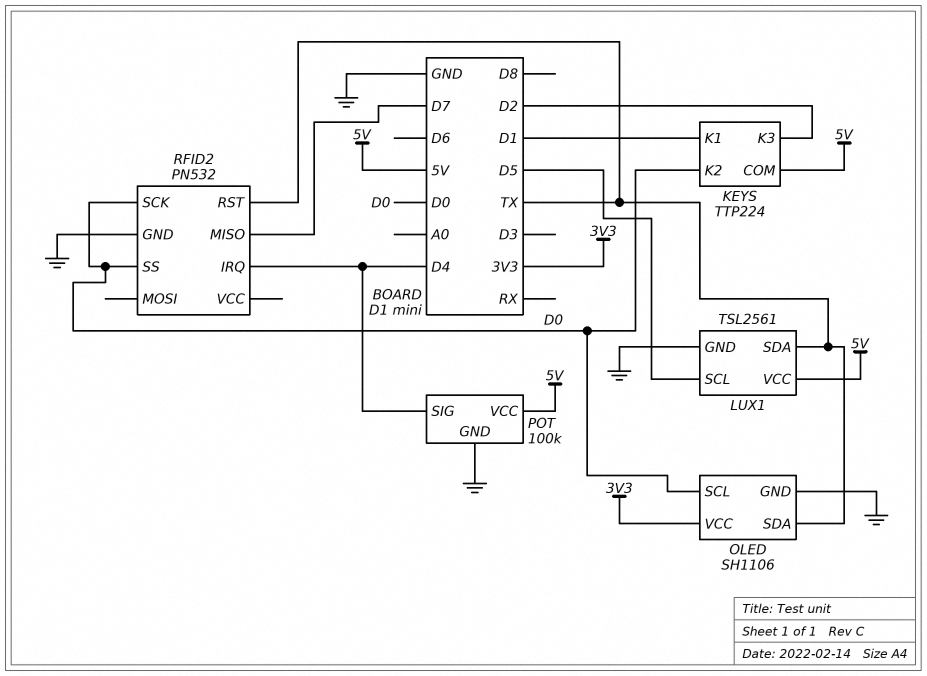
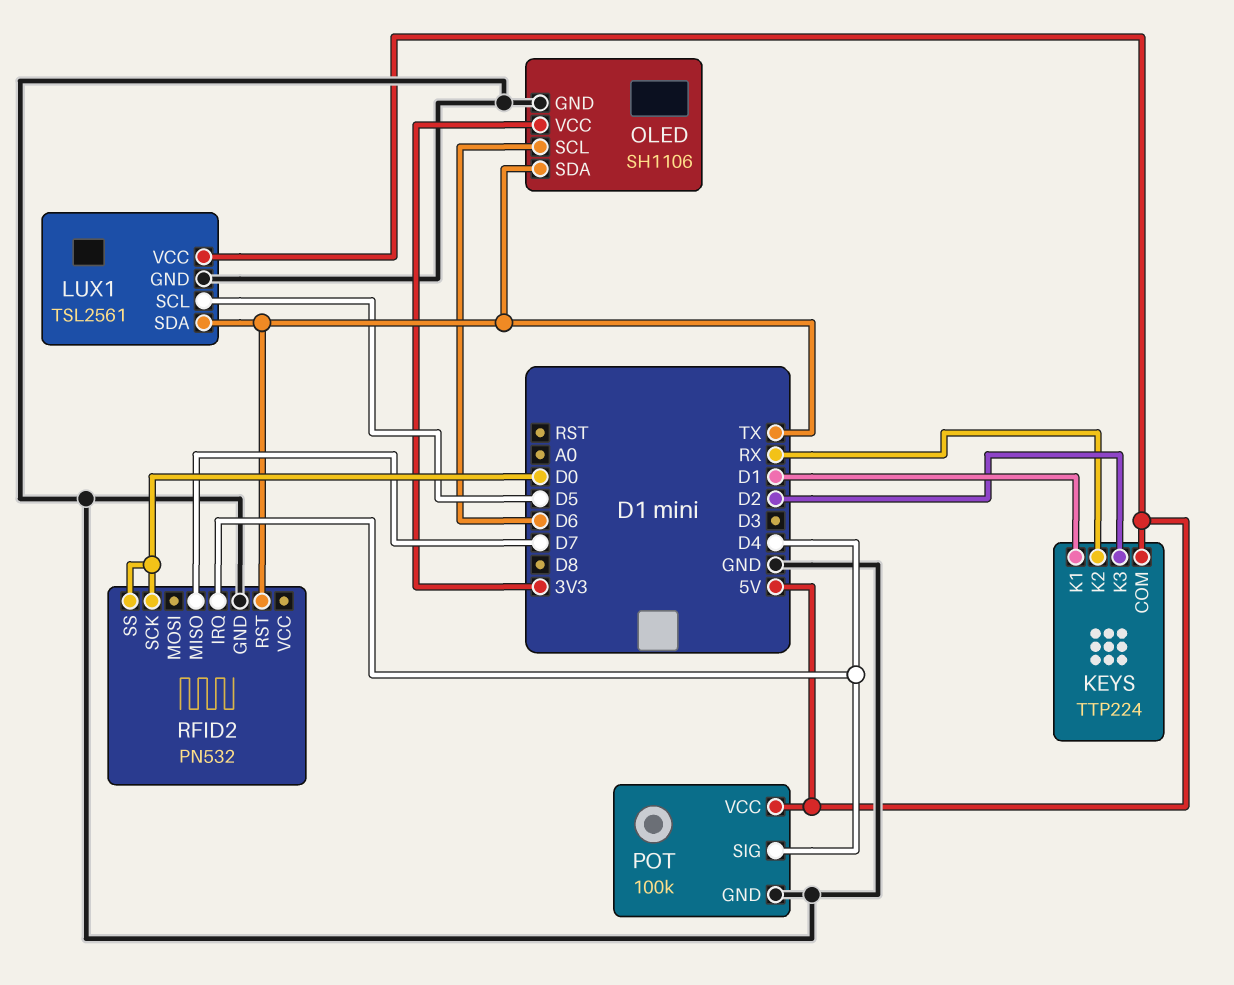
KEYS pin K2: D0 -> RX
OLED pin SCL: D0 -> D6

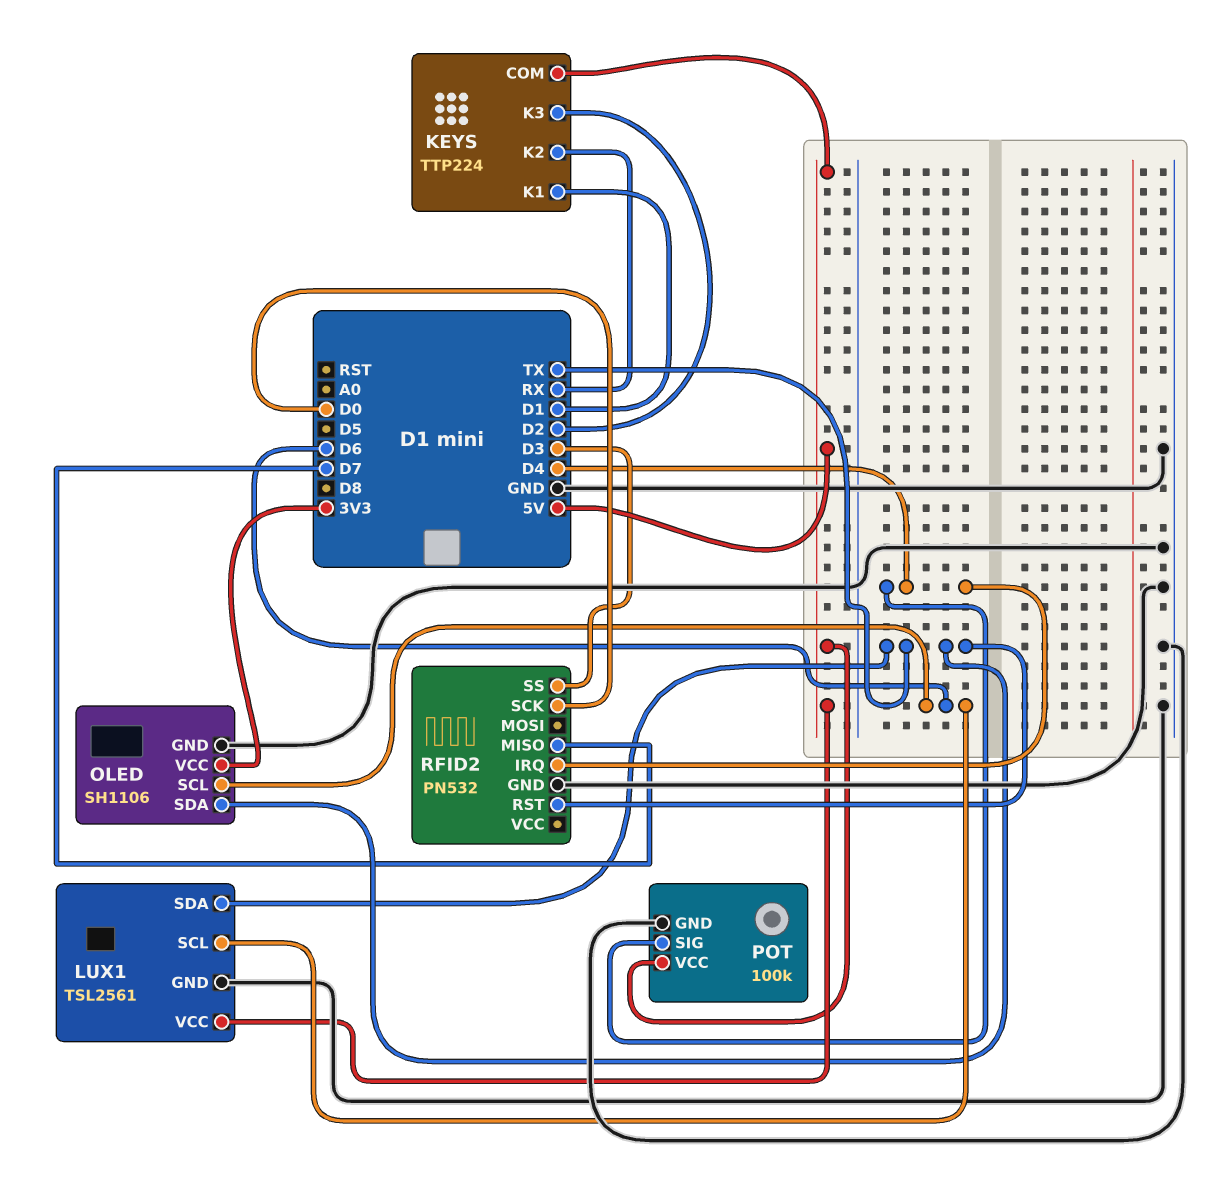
LUX1 pin SCL: D5 -> D6
RFID2 pin SS: D0 -> D3

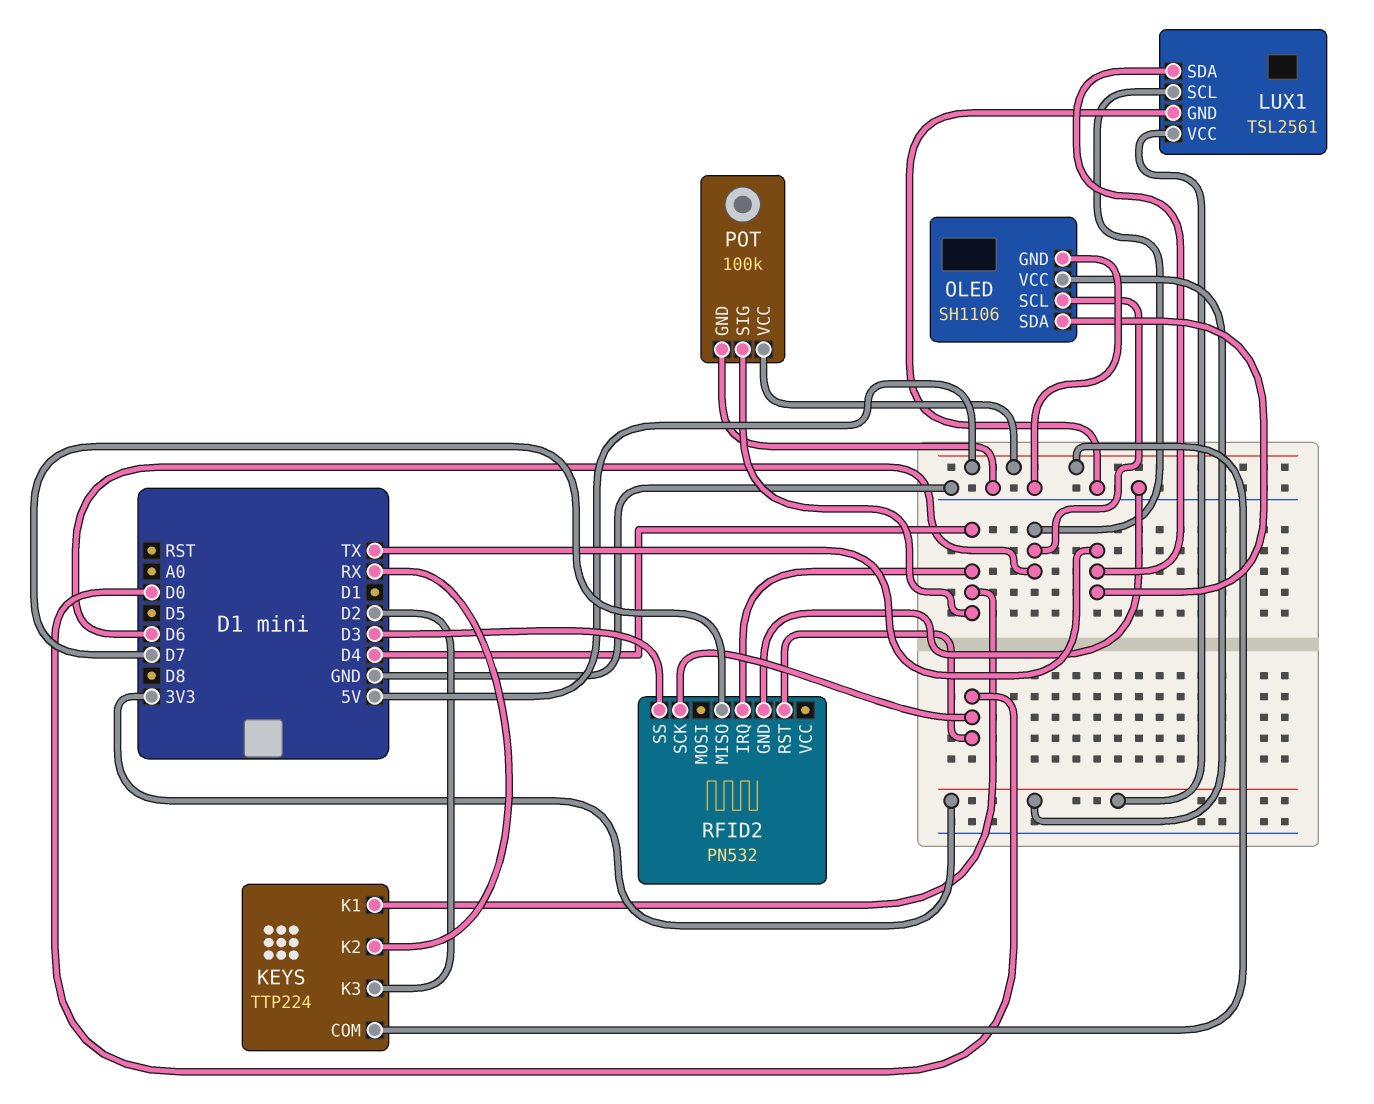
KEYS pin K1: D1 -> D4
LUX1 pin VCC: 5V -> 3V3
RFID2 pin RST: TX -> D0

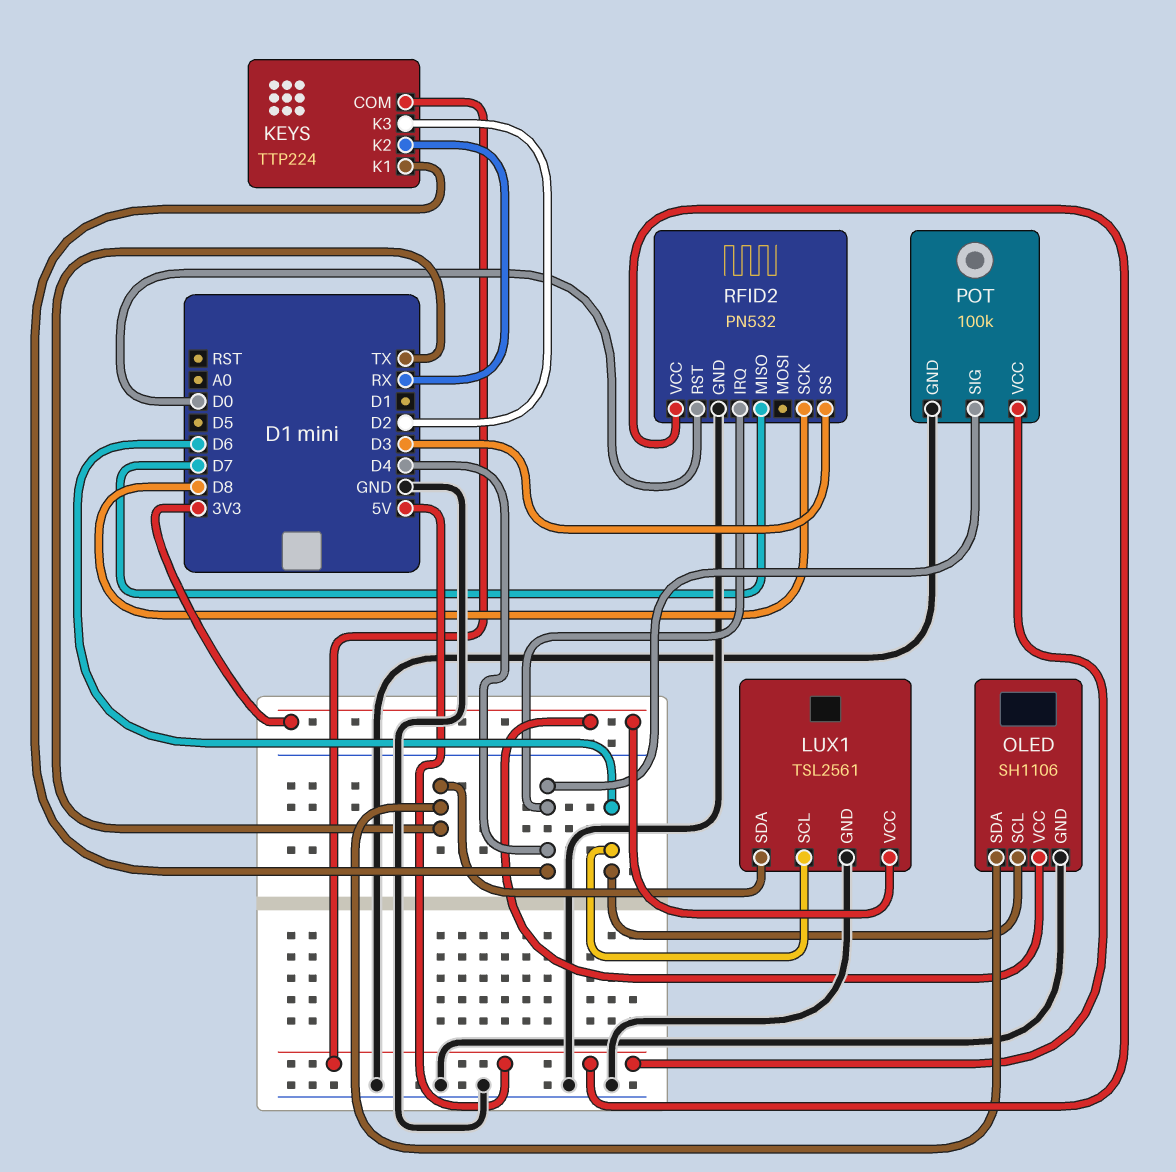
RFID2 pin SCK: D0 -> D8
RFID2 pin VCC: none -> 5V

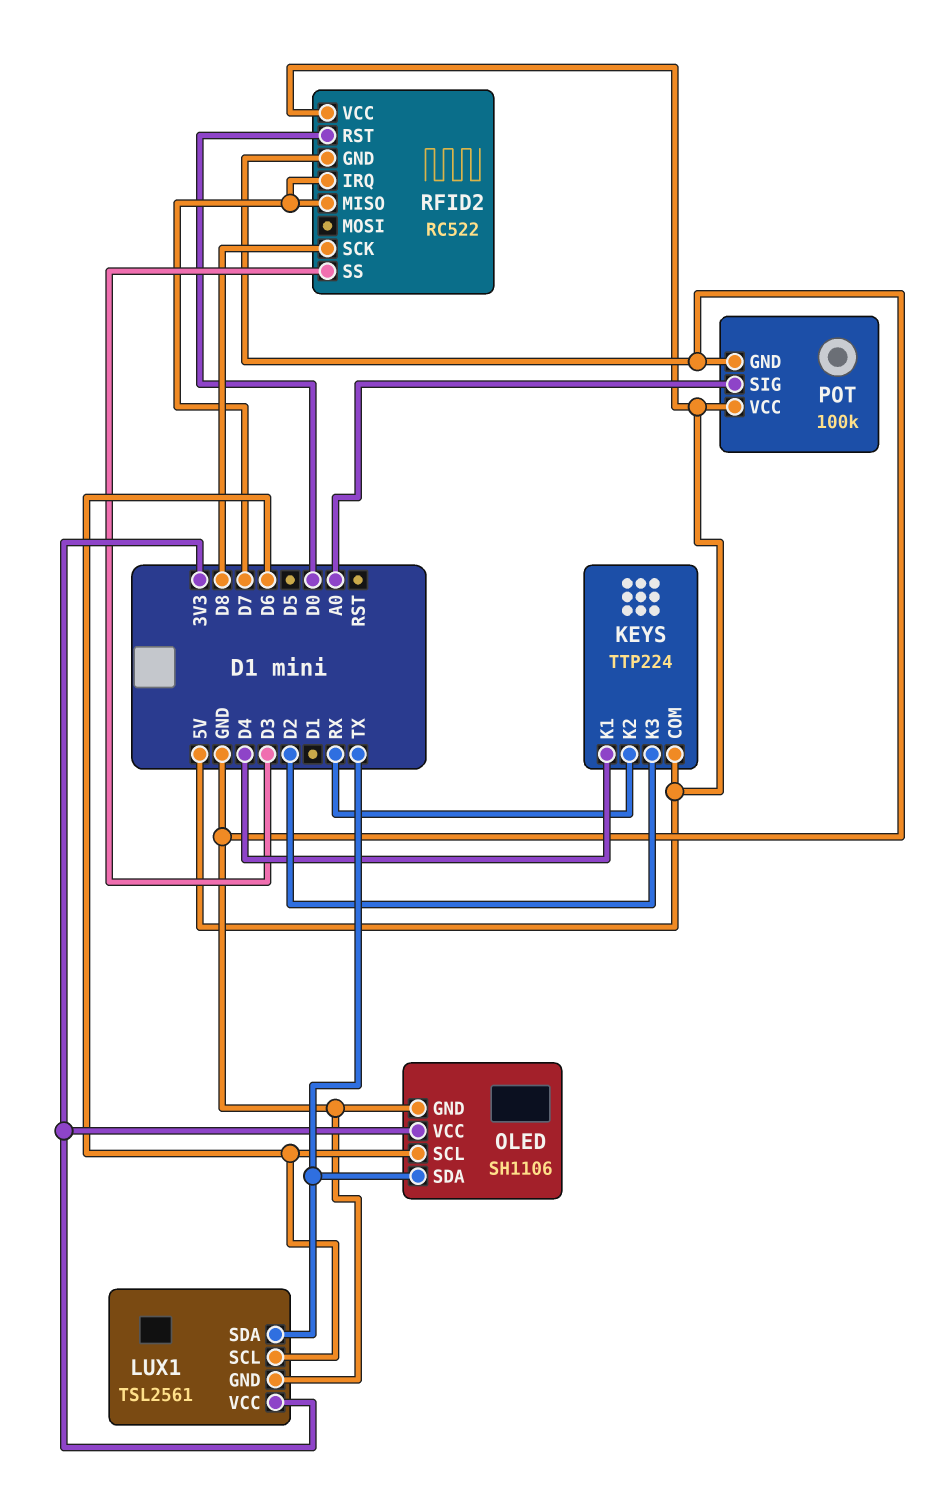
POT pin SIG: D4 -> A0
RFID2: PN532 -> RC522
RFID2 pin IRQ: D4 -> D7

